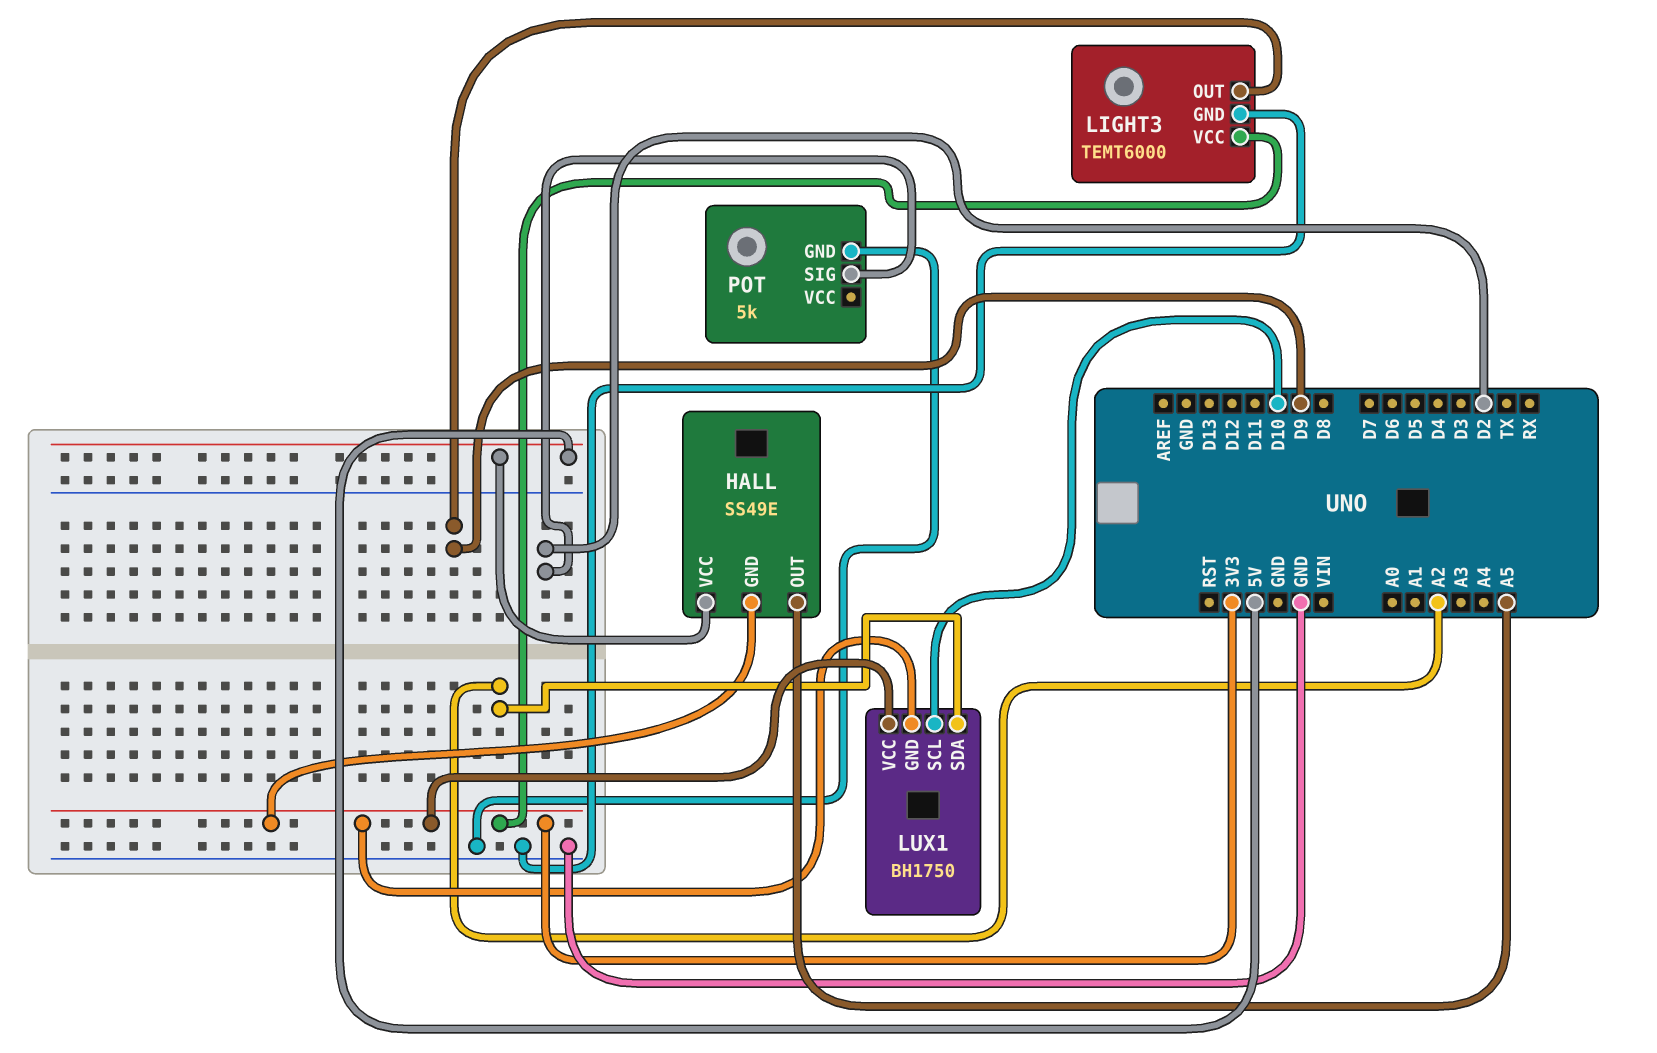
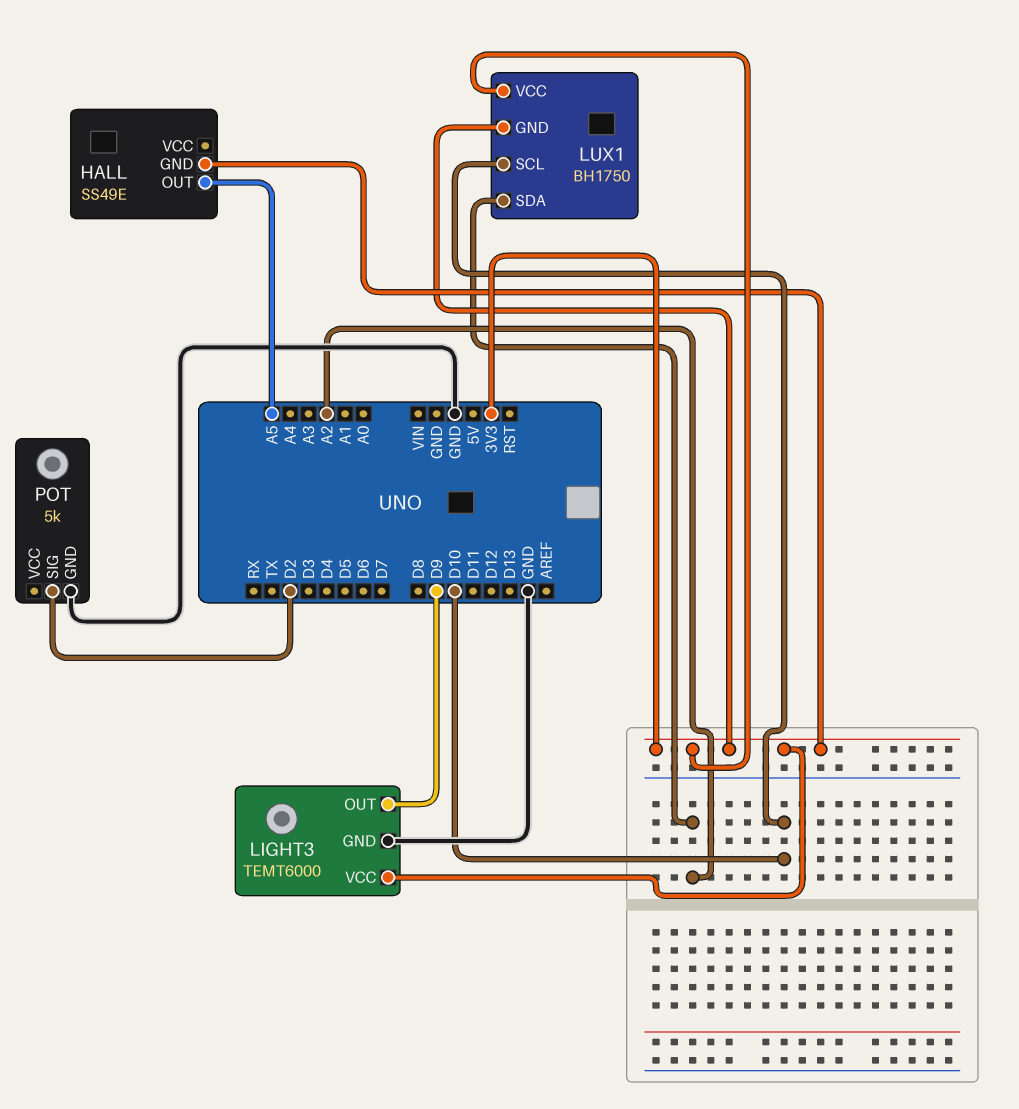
HALL pin VCC: 5V -> none

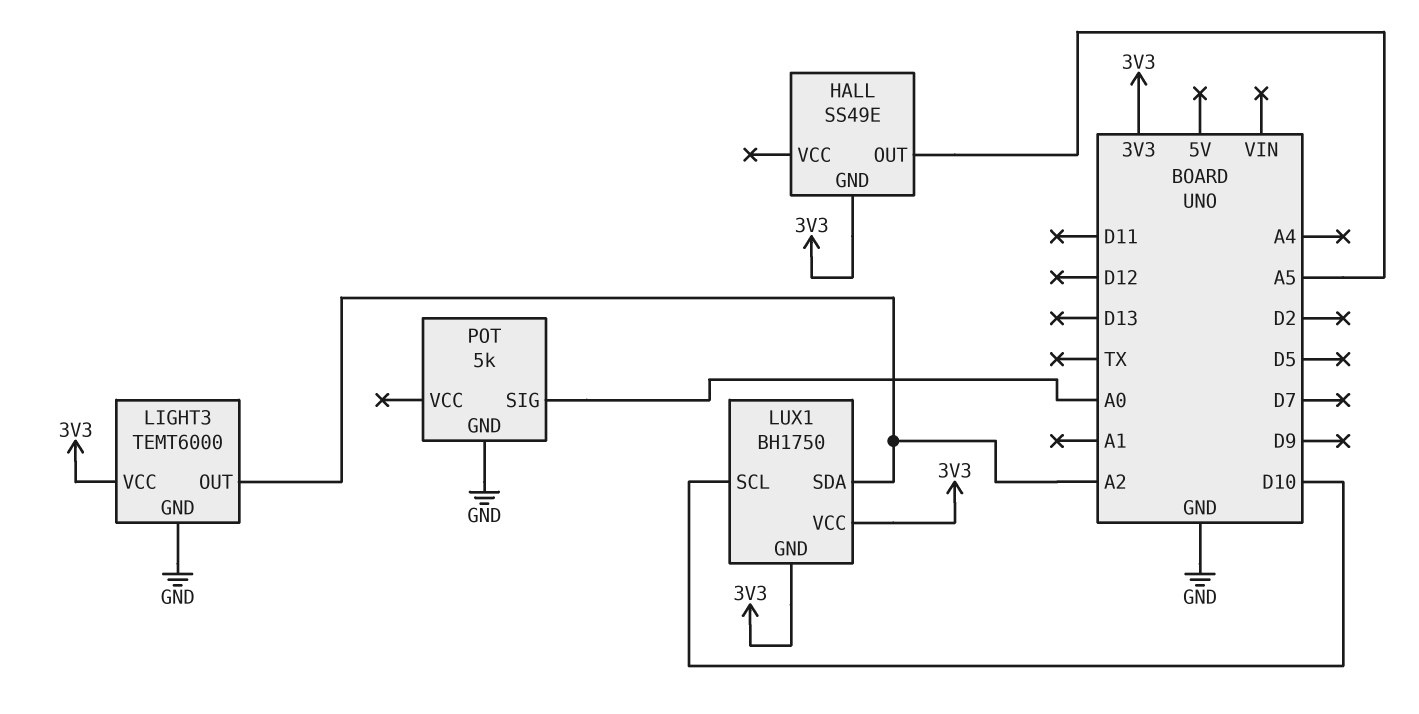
LIGHT3 pin OUT: D9 -> A2
POT pin SIG: D2 -> A0

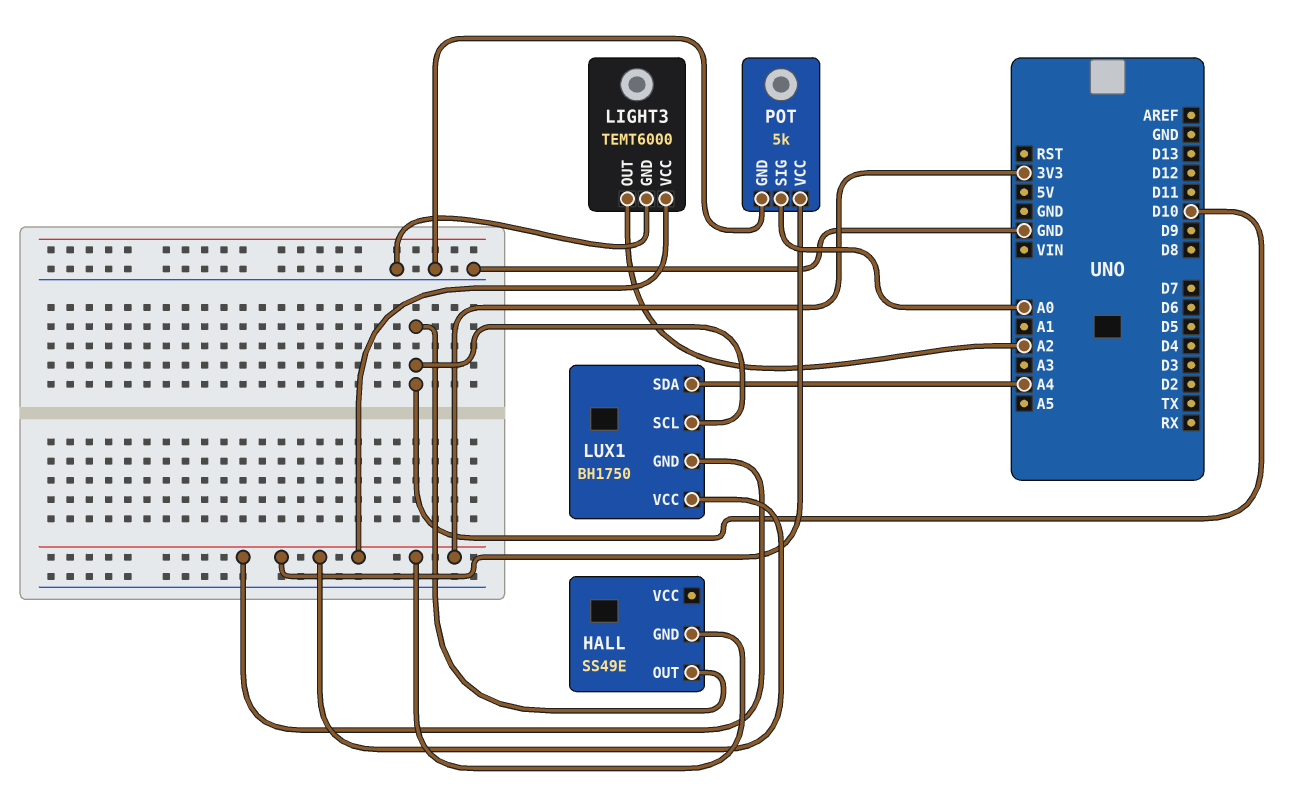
HALL pin OUT: A5 -> D10
LUX1 pin SDA: A2 -> A4
POT pin VCC: none -> 3V3

